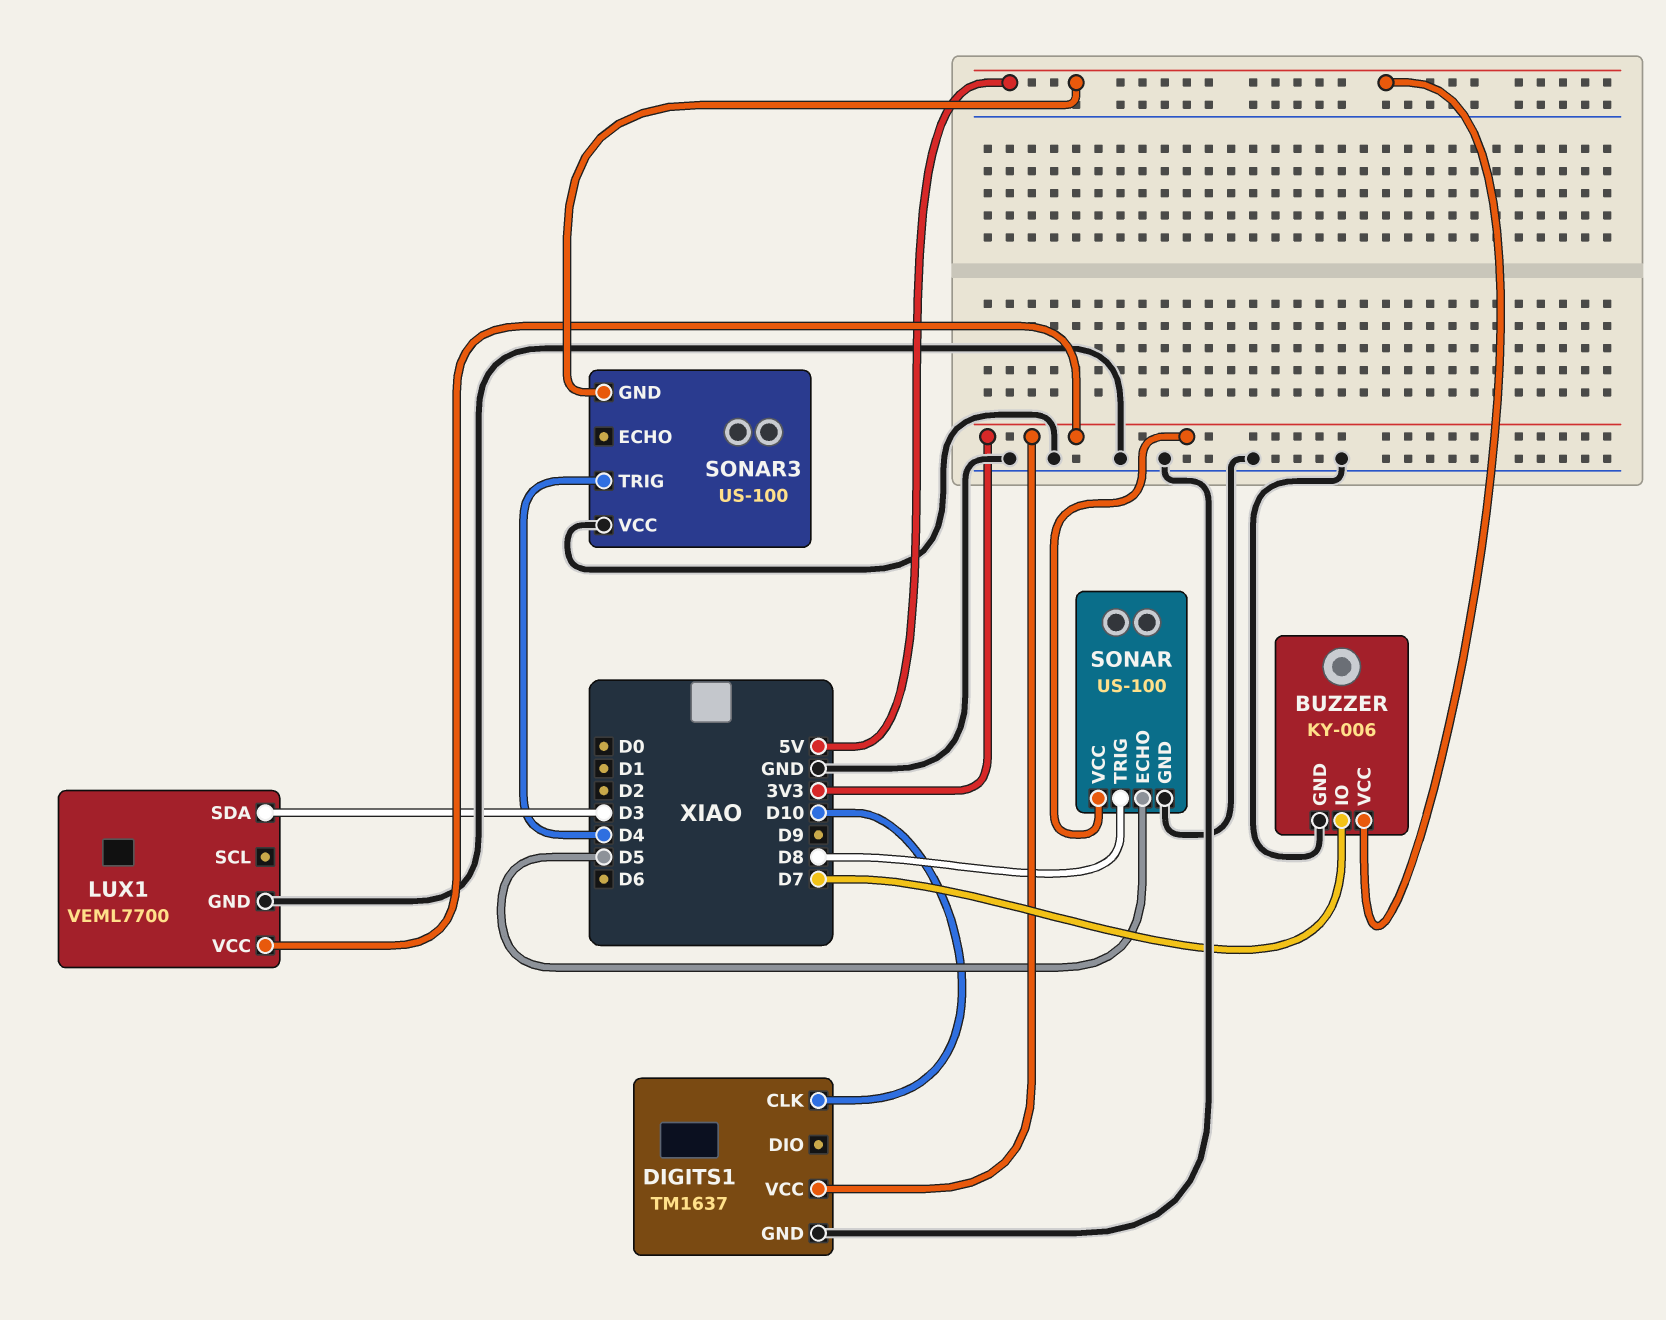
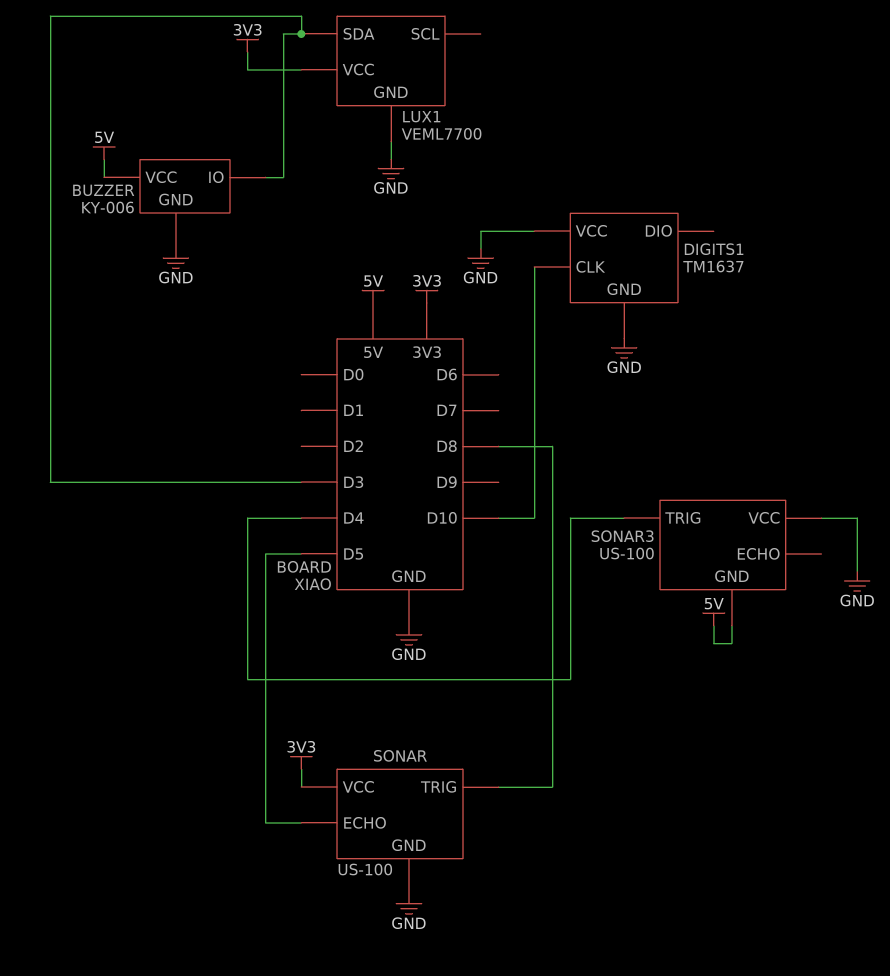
BUZZER pin IO: D7 -> D3
DIGITS1 pin VCC: 3V3 -> GND

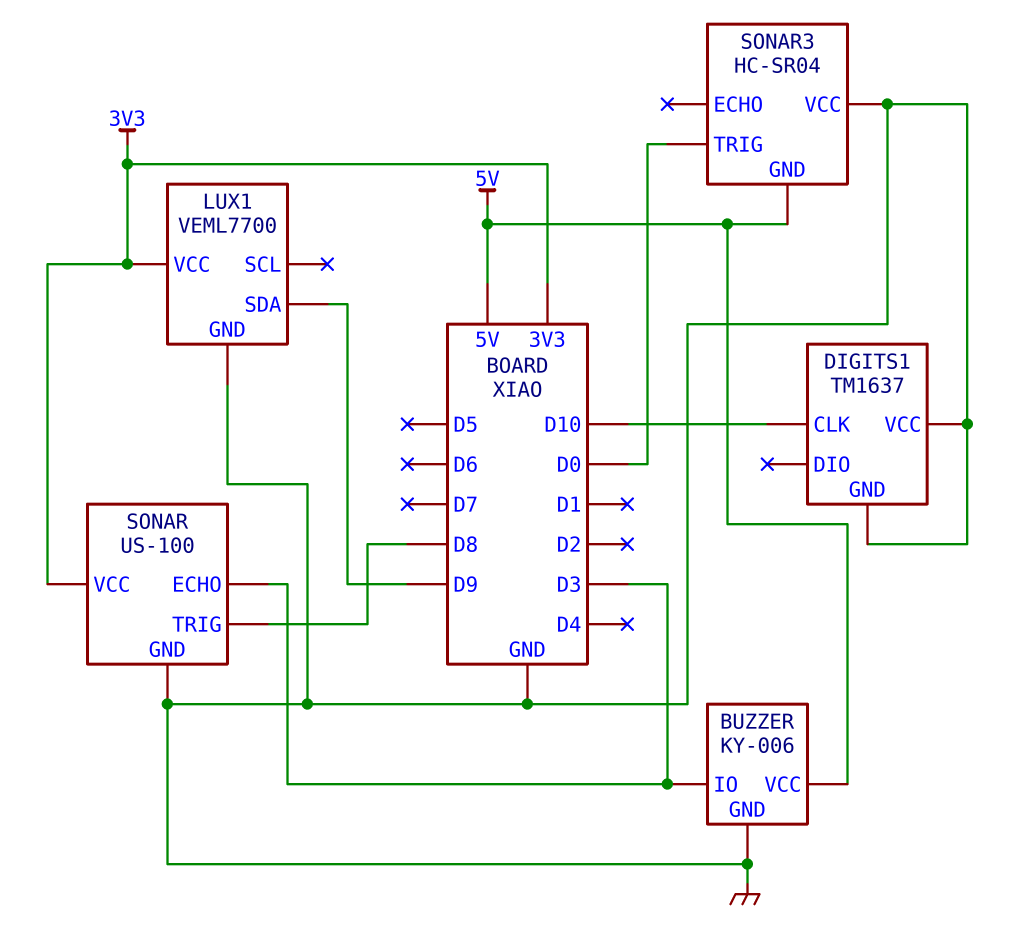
LUX1 pin SDA: D3 -> D9
SONAR pin ECHO: D5 -> D3
SONAR3: US-100 -> HC-SR04
SONAR3 pin TRIG: D4 -> D0

